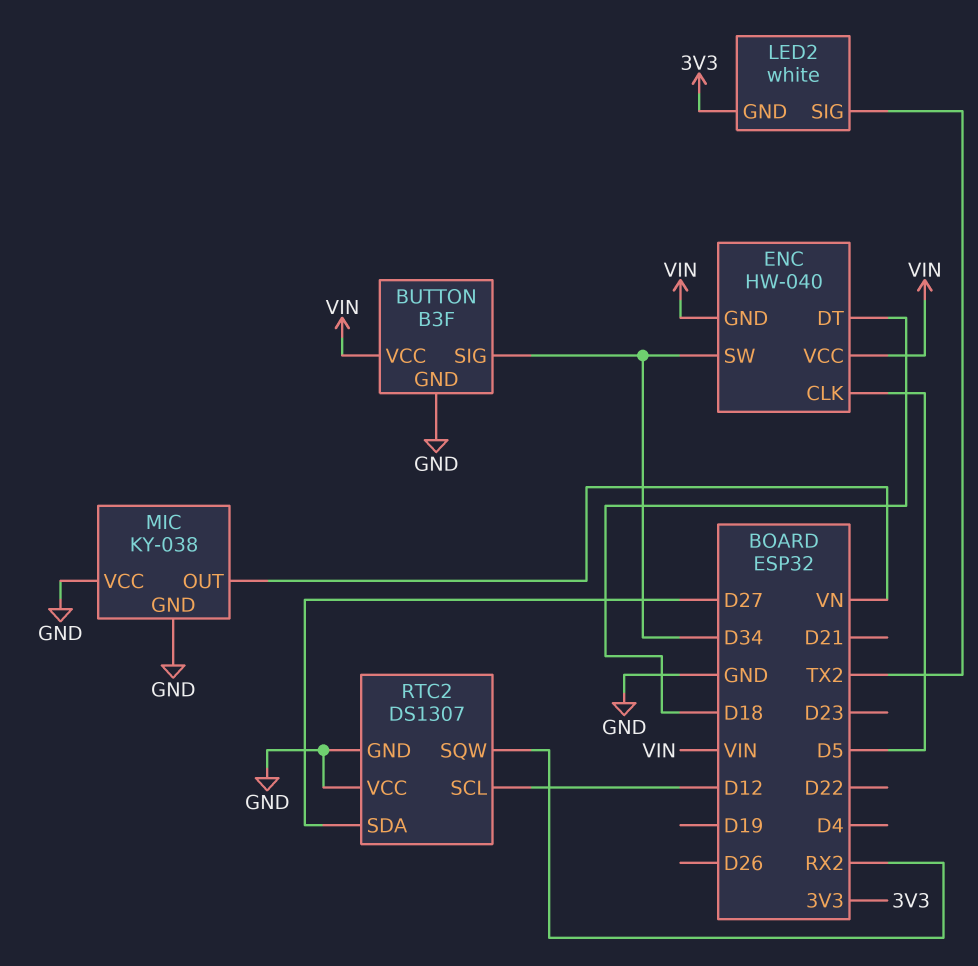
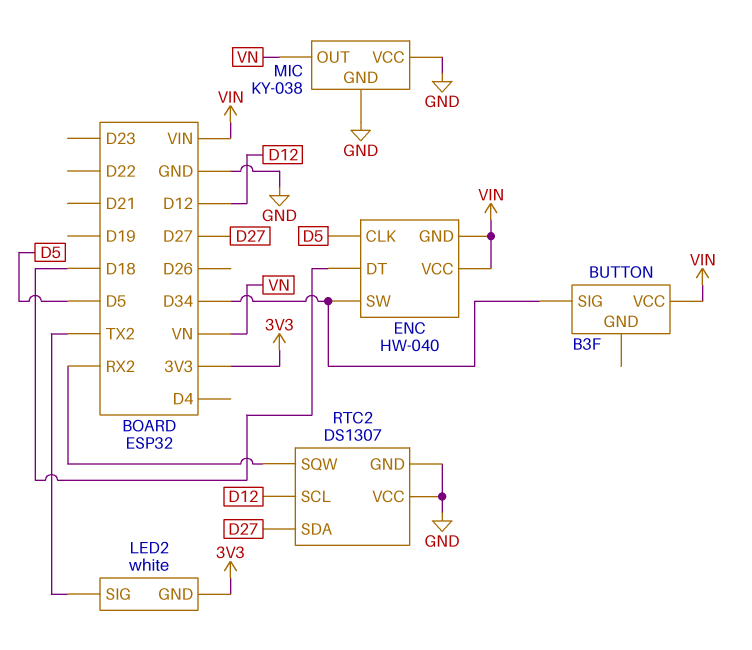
BUTTON pin GND: GND -> none

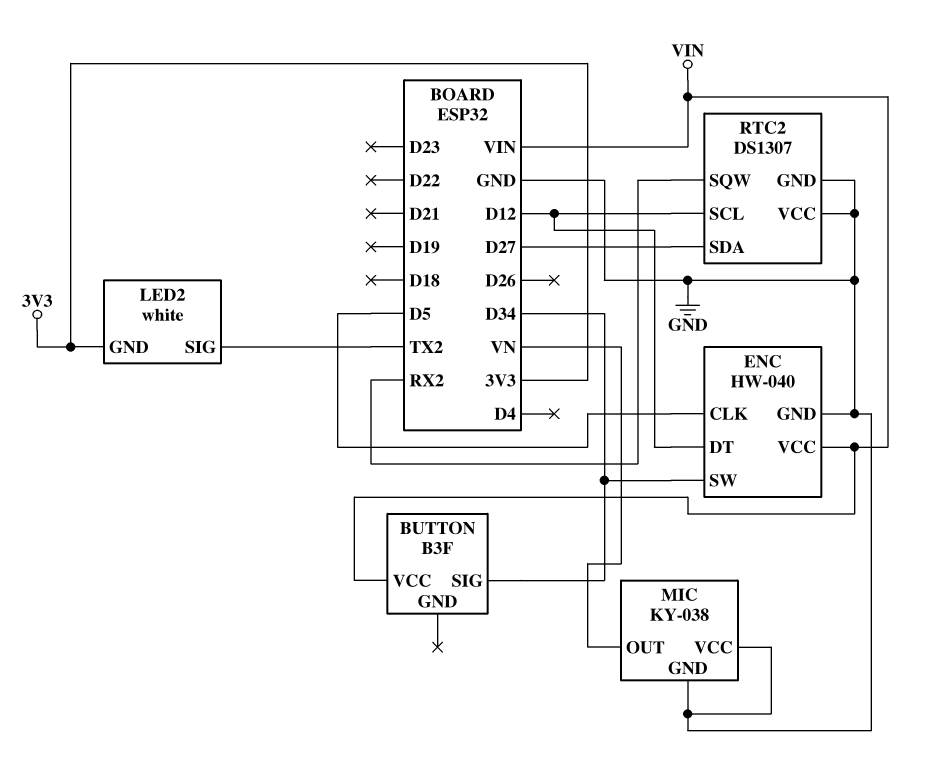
ENC pin DT: D18 -> D12
ENC pin GND: VIN -> GND

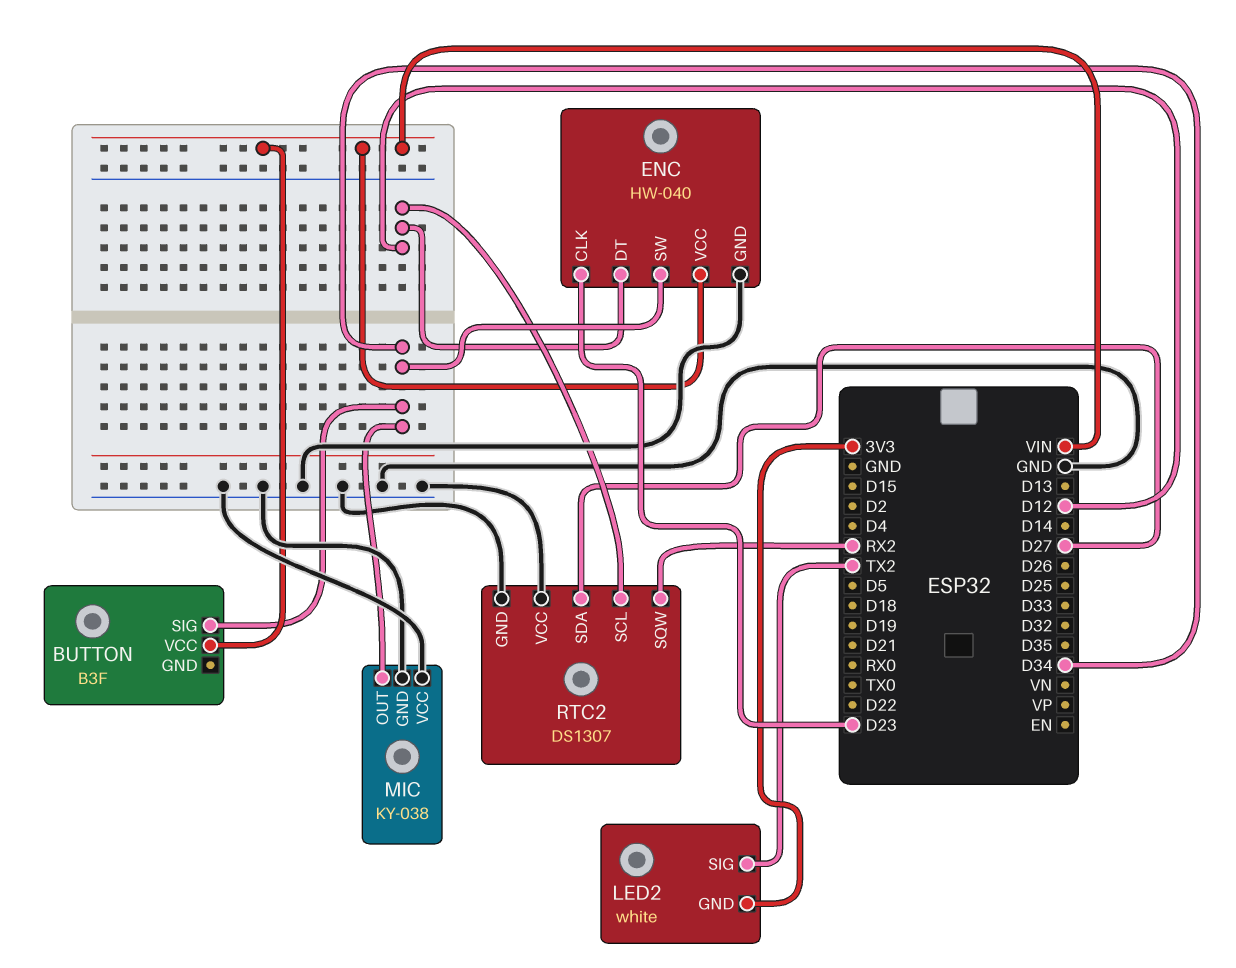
ENC pin CLK: D5 -> D23
MIC pin OUT: VN -> D34

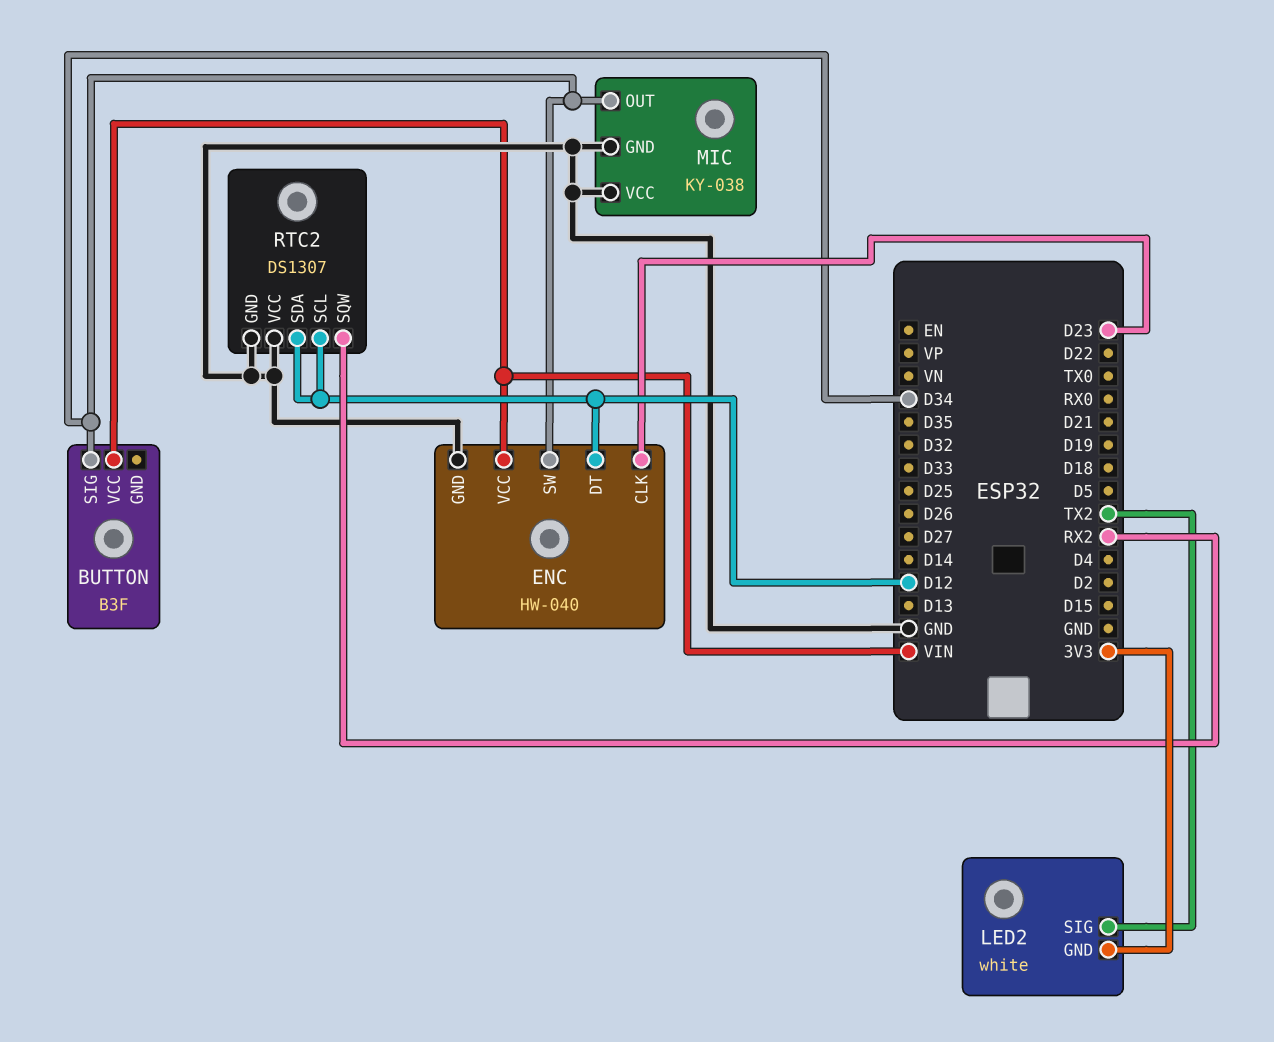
RTC2 pin SDA: D27 -> D12

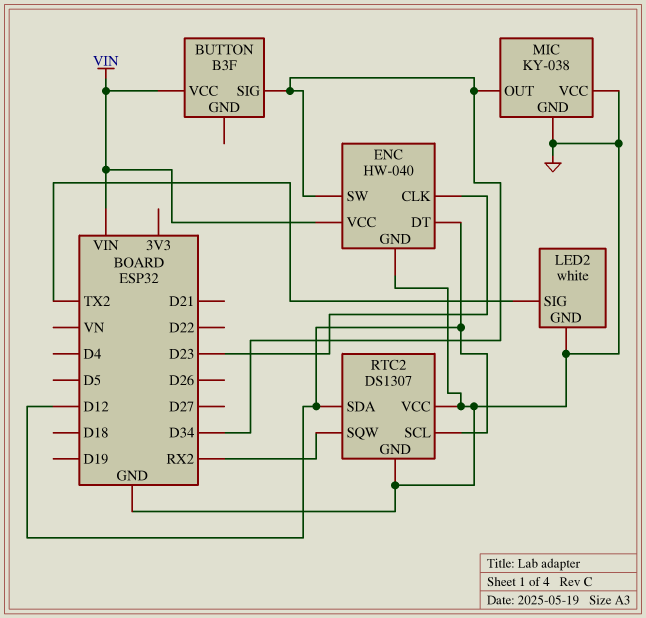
LED2 pin GND: 3V3 -> GND

